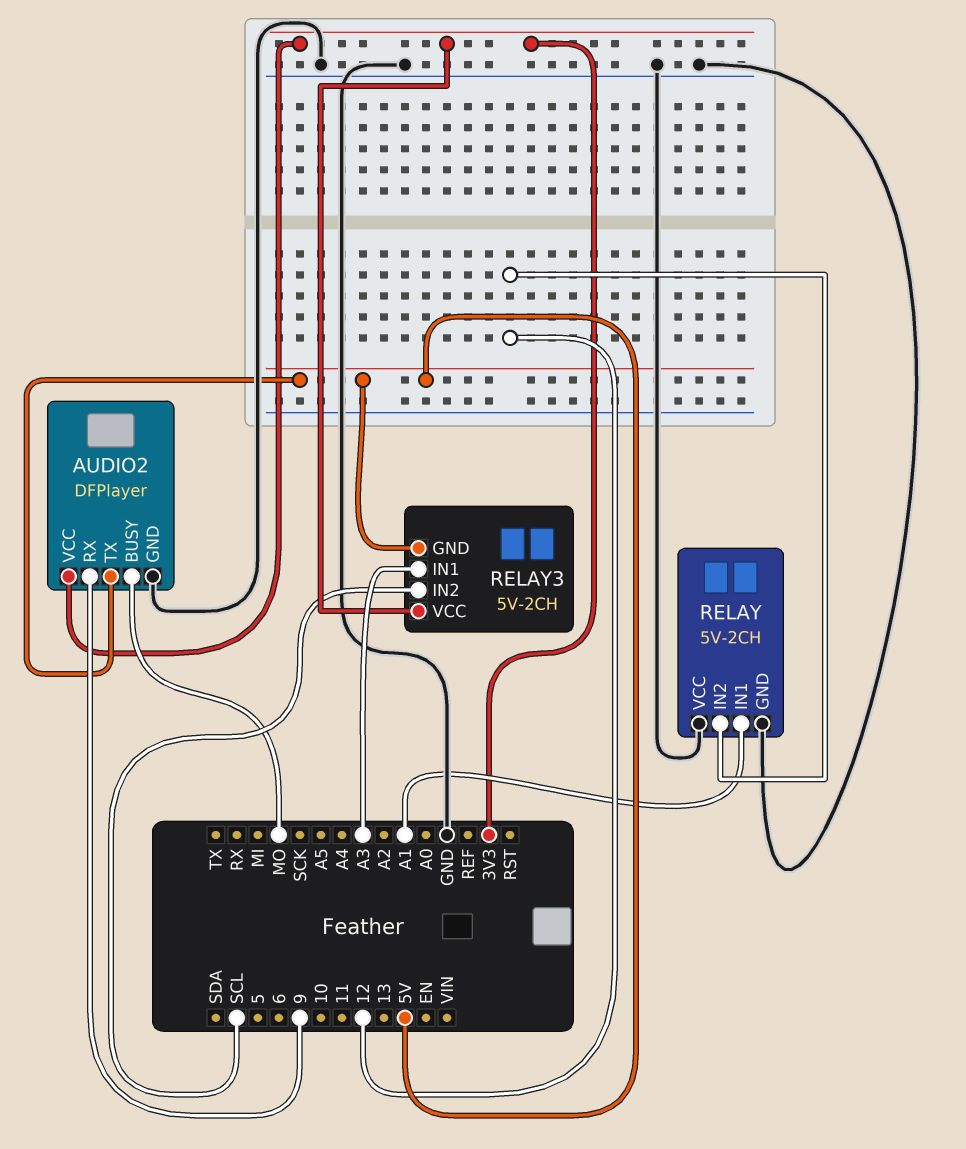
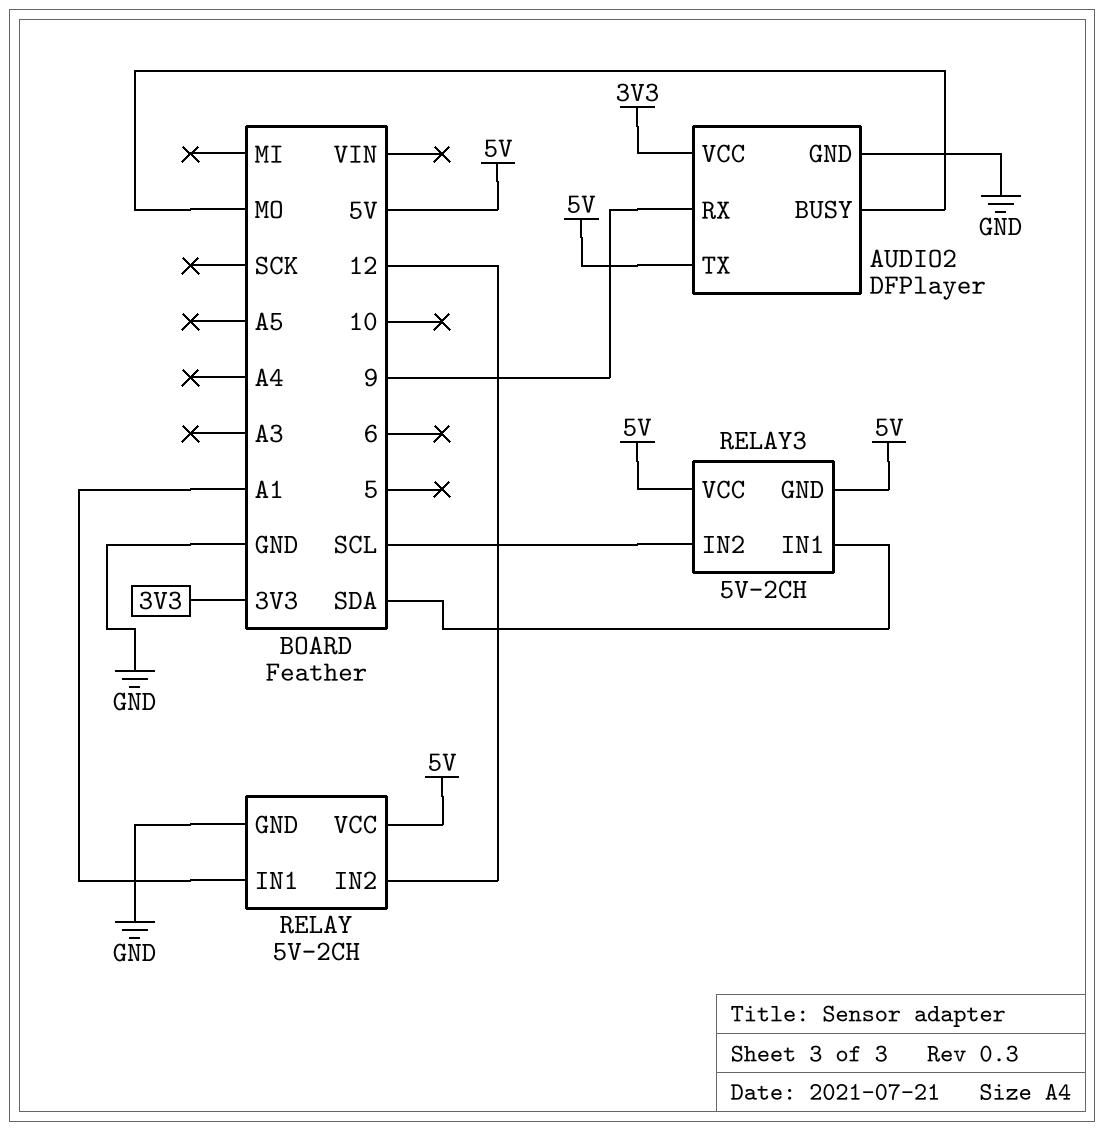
RELAY pin VCC: GND -> 5V
RELAY3 pin IN1: A3 -> SDA
RELAY3 pin VCC: 3V3 -> 5V

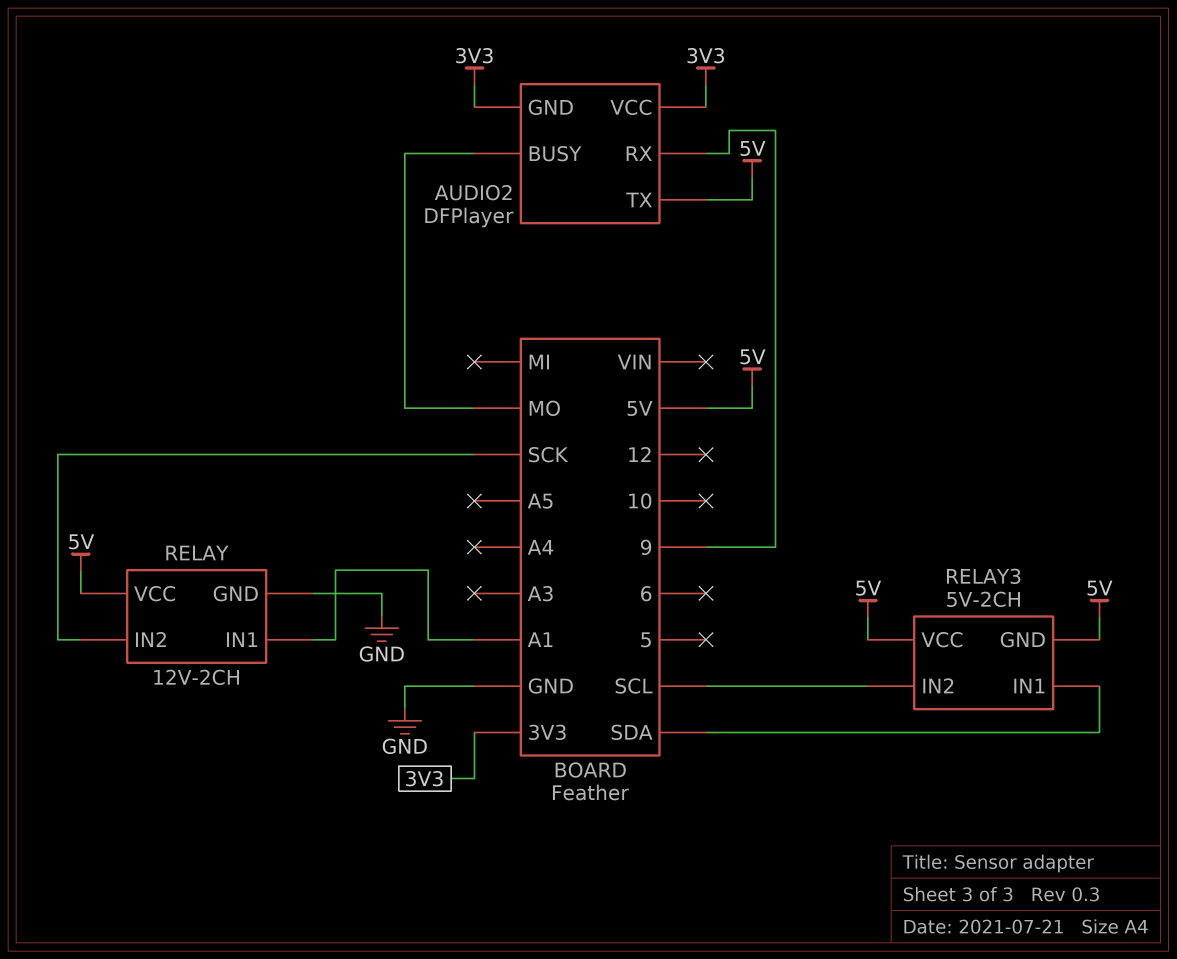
AUDIO2 pin GND: GND -> 3V3
RELAY: 5V-2CH -> 12V-2CH
RELAY pin IN2: 12 -> SCK

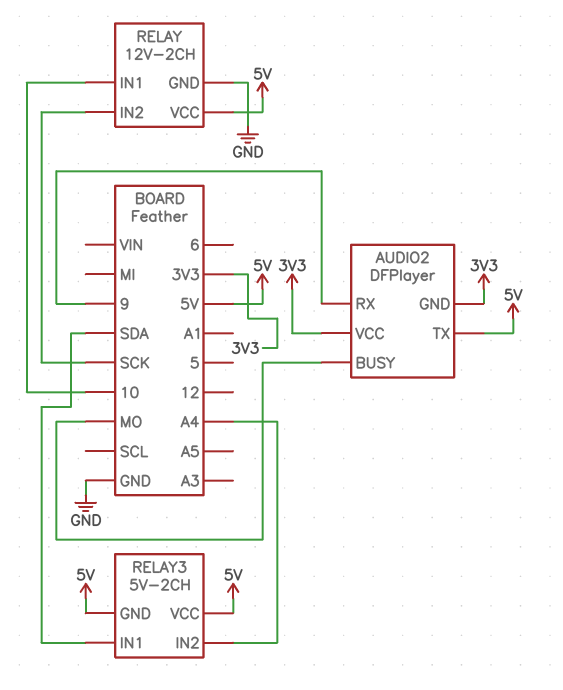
RELAY pin IN1: A1 -> 10
RELAY3 pin IN2: SCL -> A4

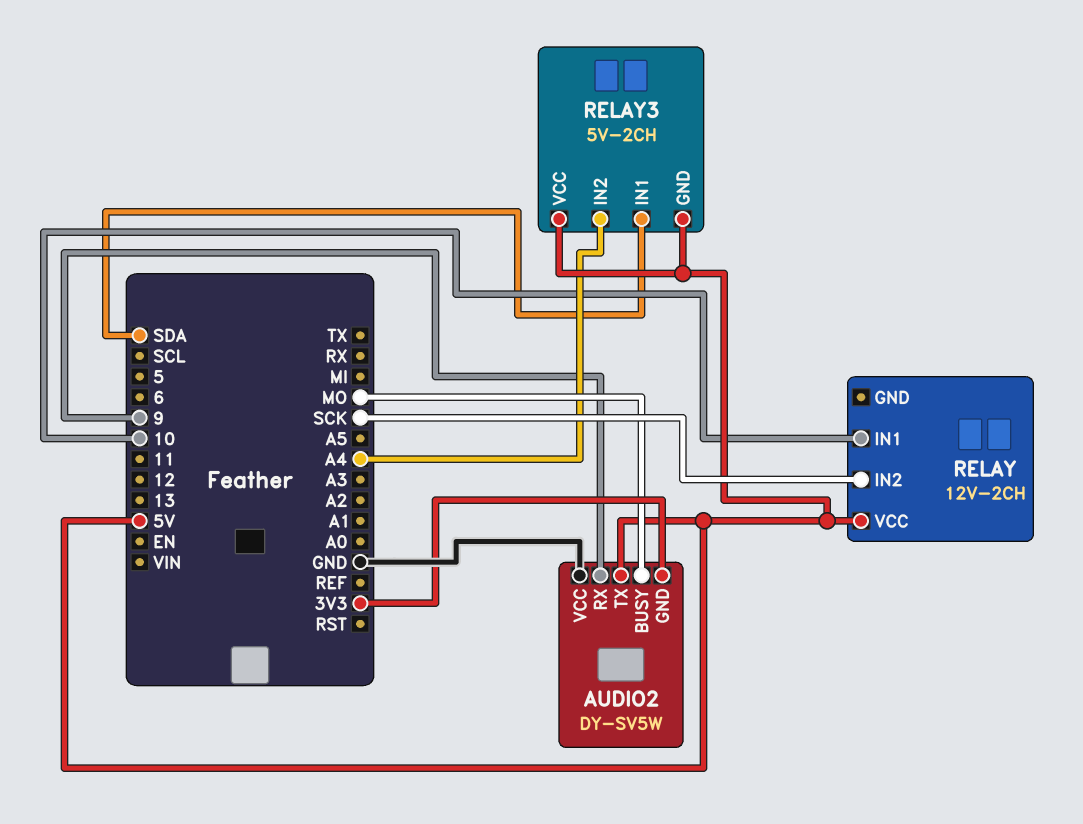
AUDIO2: DFPlayer -> DY-SV5W
AUDIO2 pin VCC: 3V3 -> GND
RELAY pin GND: GND -> none

